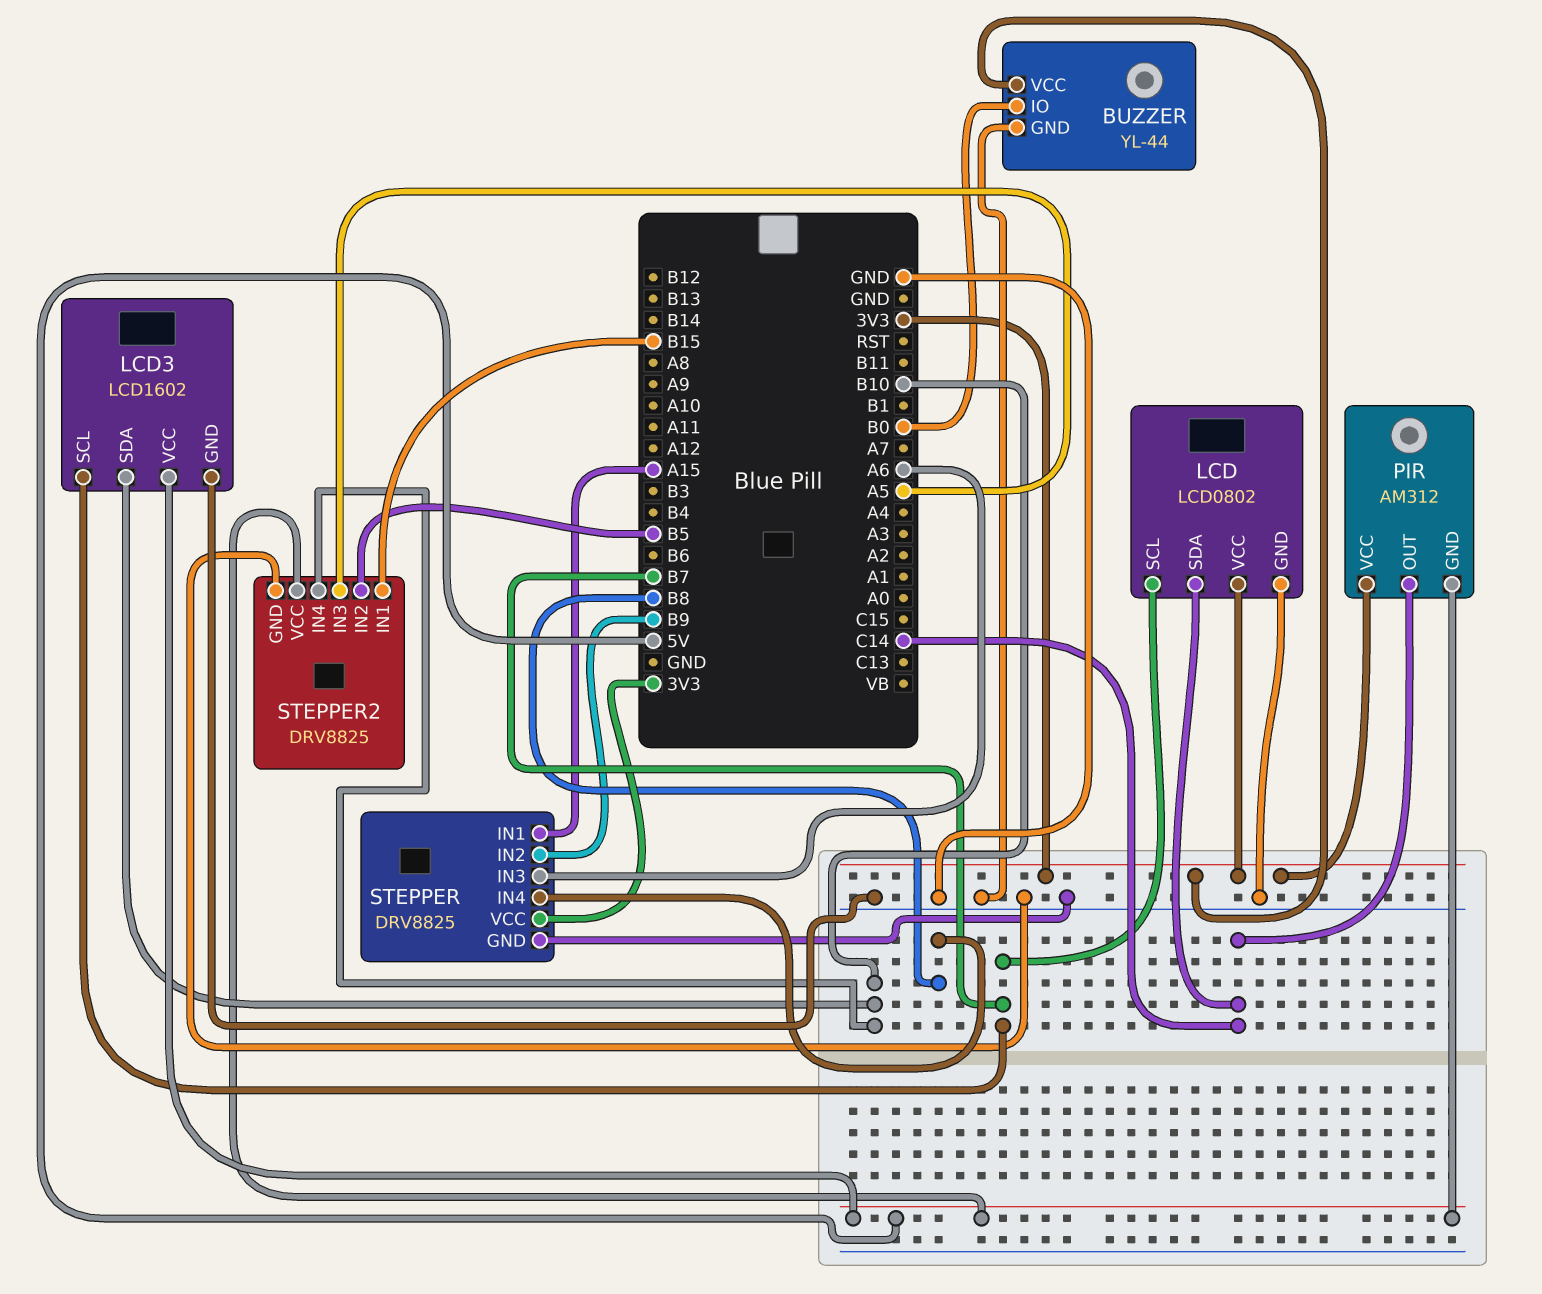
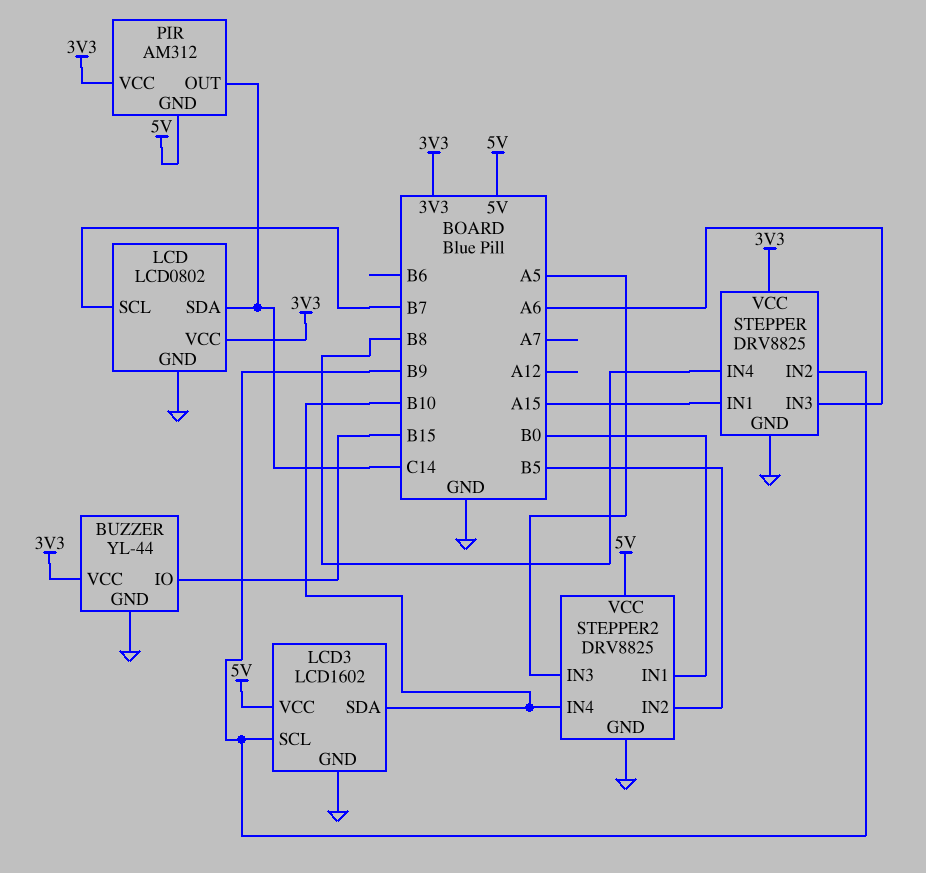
BUZZER pin IO: B0 -> B15
LCD3 pin SCL: B7 -> B9
STEPPER2 pin IN1: B15 -> B0

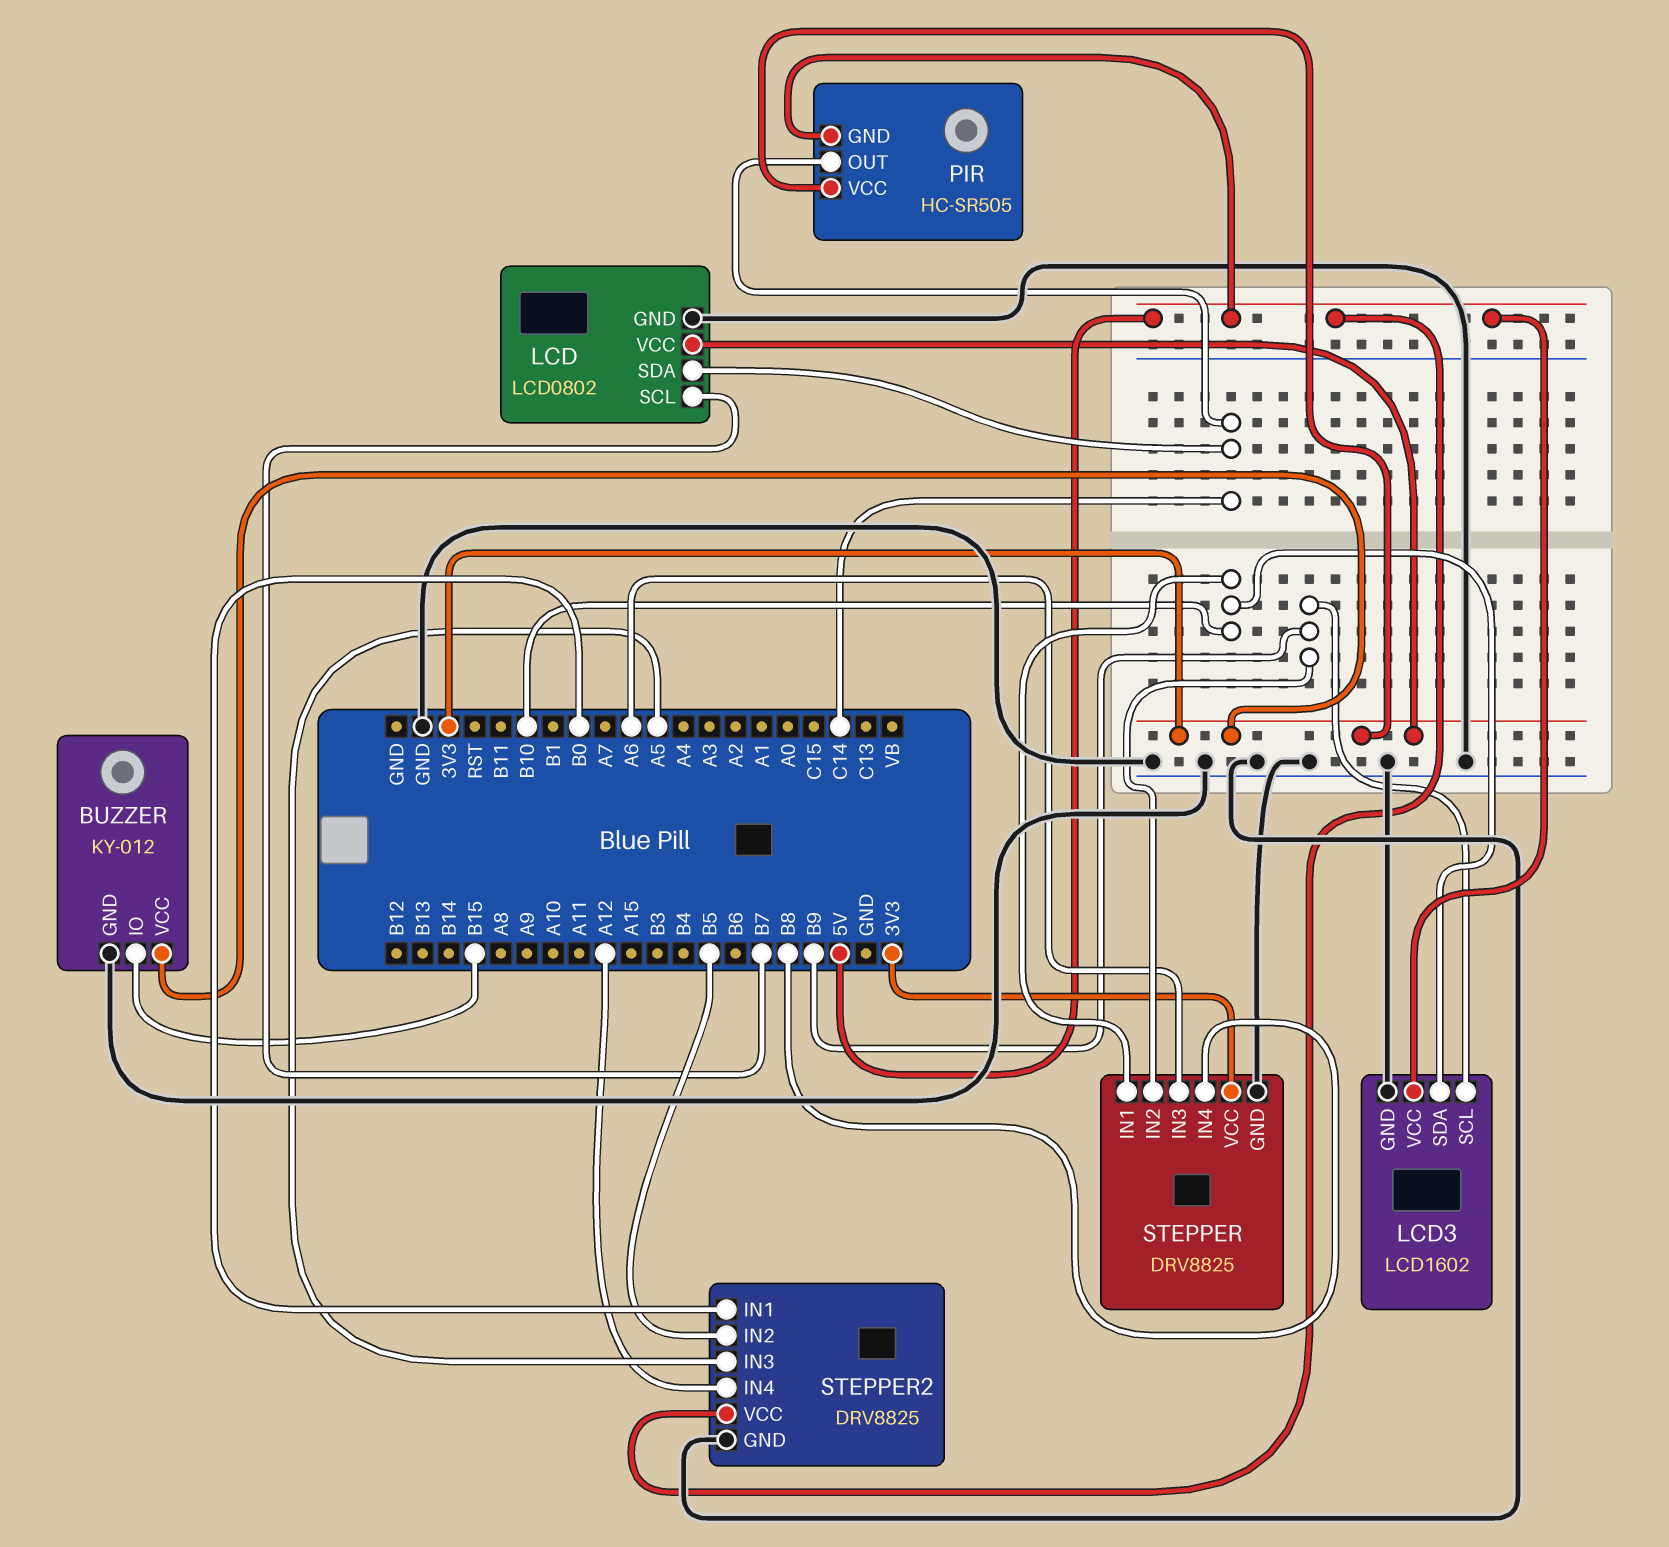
BUZZER: YL-44 -> KY-012
PIR: AM312 -> HC-SR505
STEPPER pin IN1: A15 -> B10
STEPPER2 pin IN4: B10 -> A12

